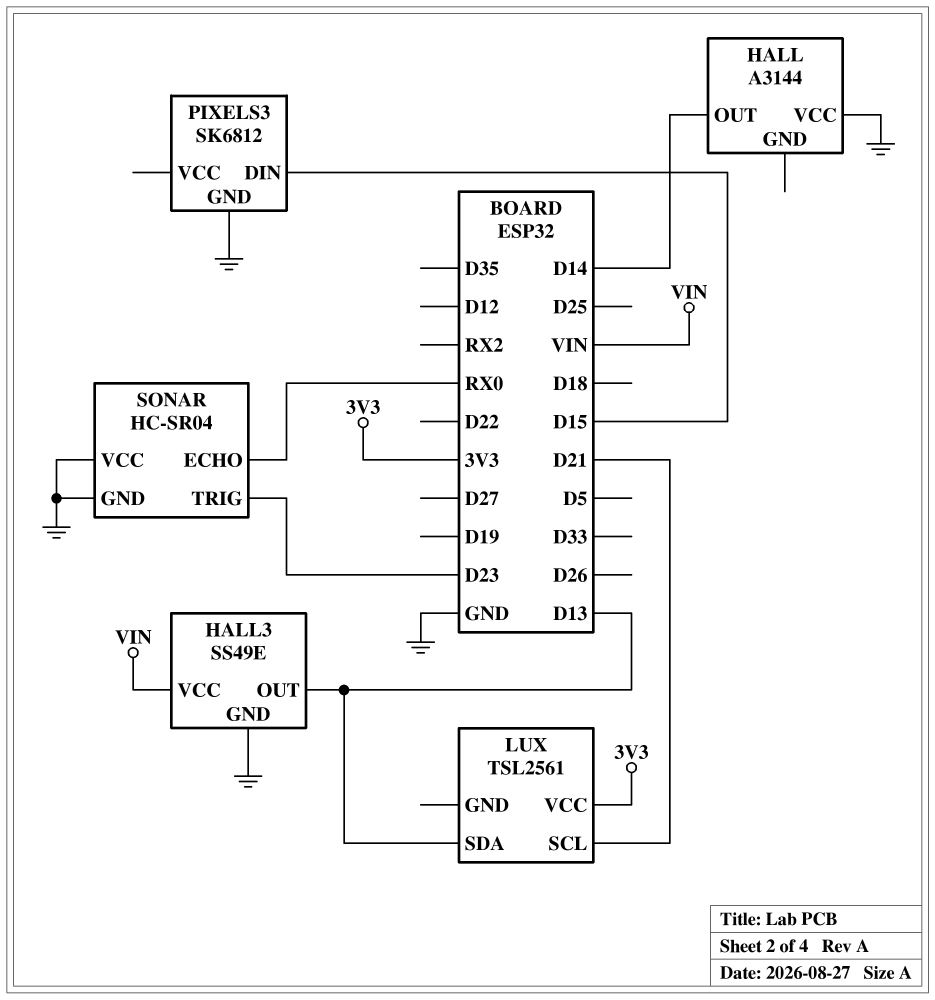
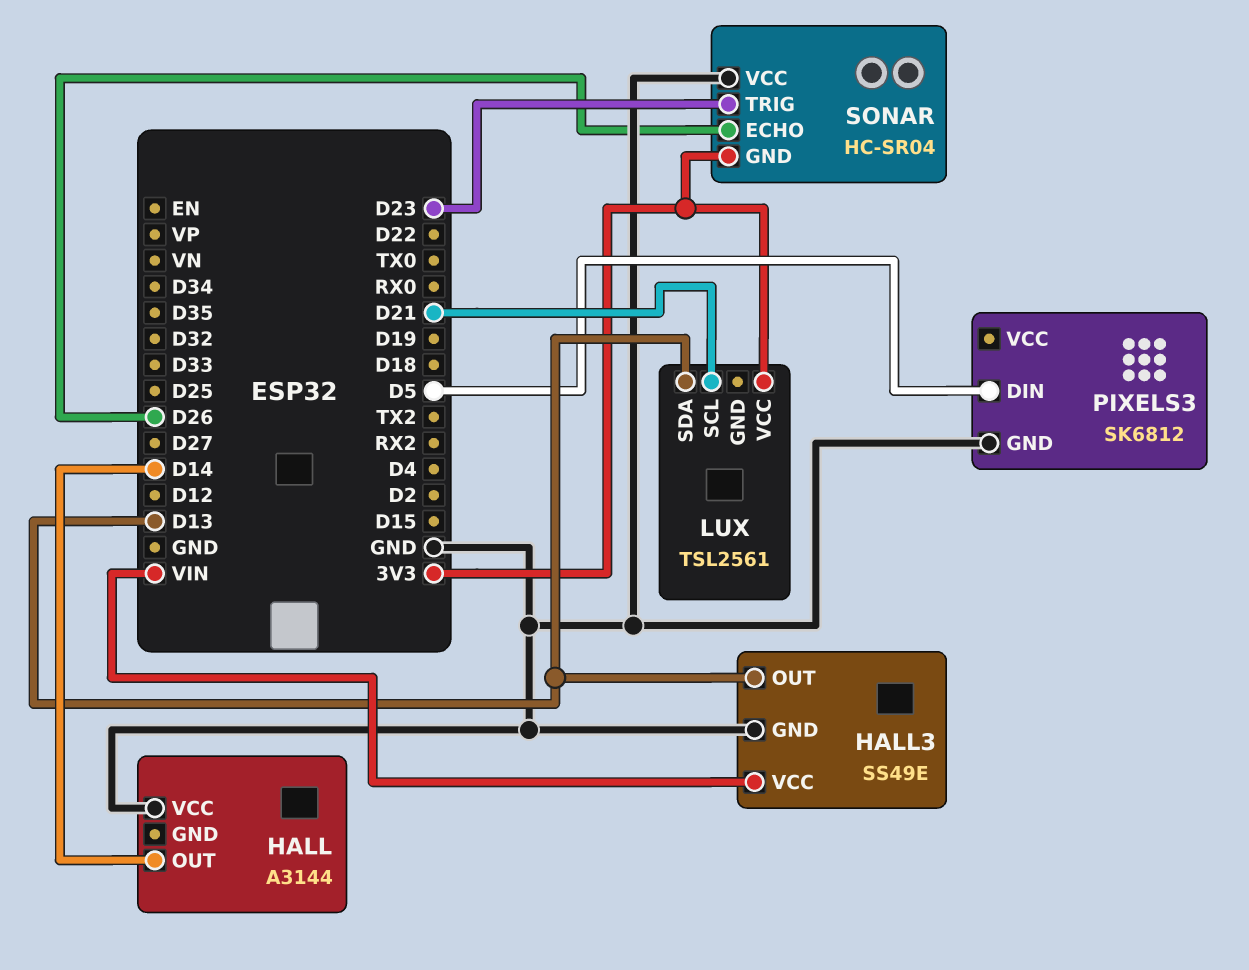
PIXELS3 pin DIN: D15 -> D5
SONAR pin ECHO: RX0 -> D26
SONAR pin GND: GND -> 3V3

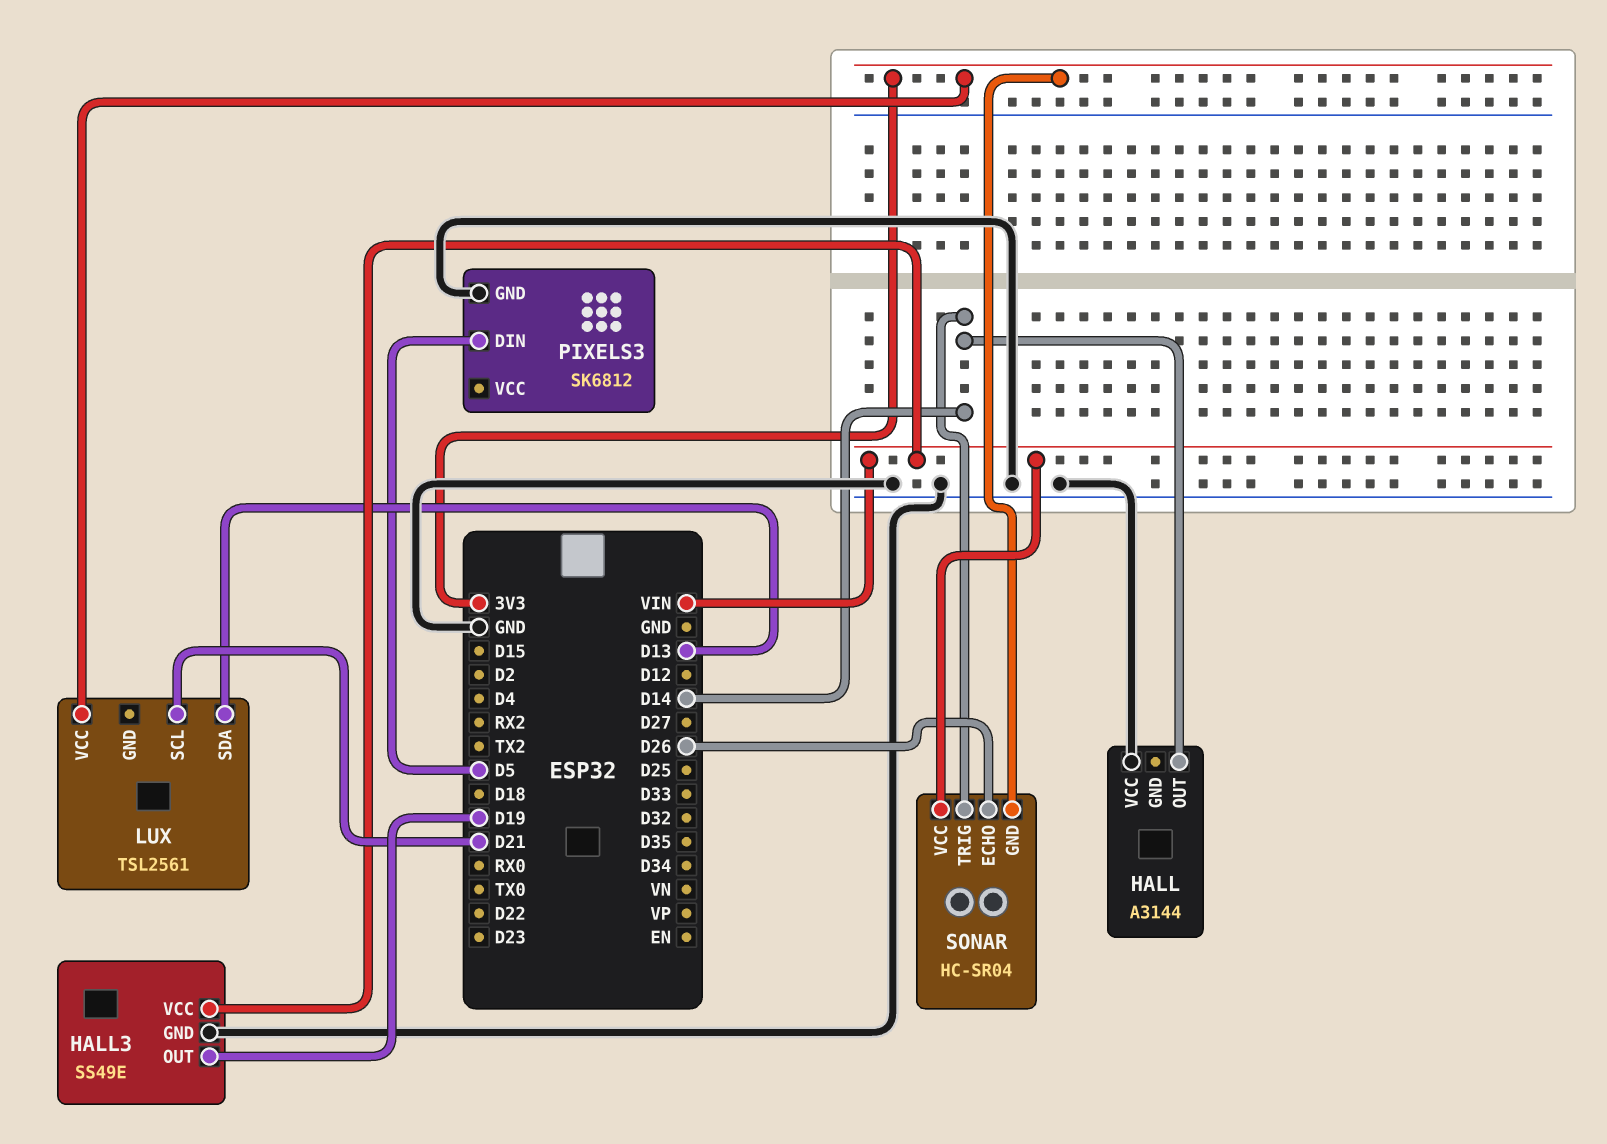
HALL3 pin OUT: D13 -> D19
SONAR pin TRIG: D23 -> D14
SONAR pin VCC: GND -> VIN

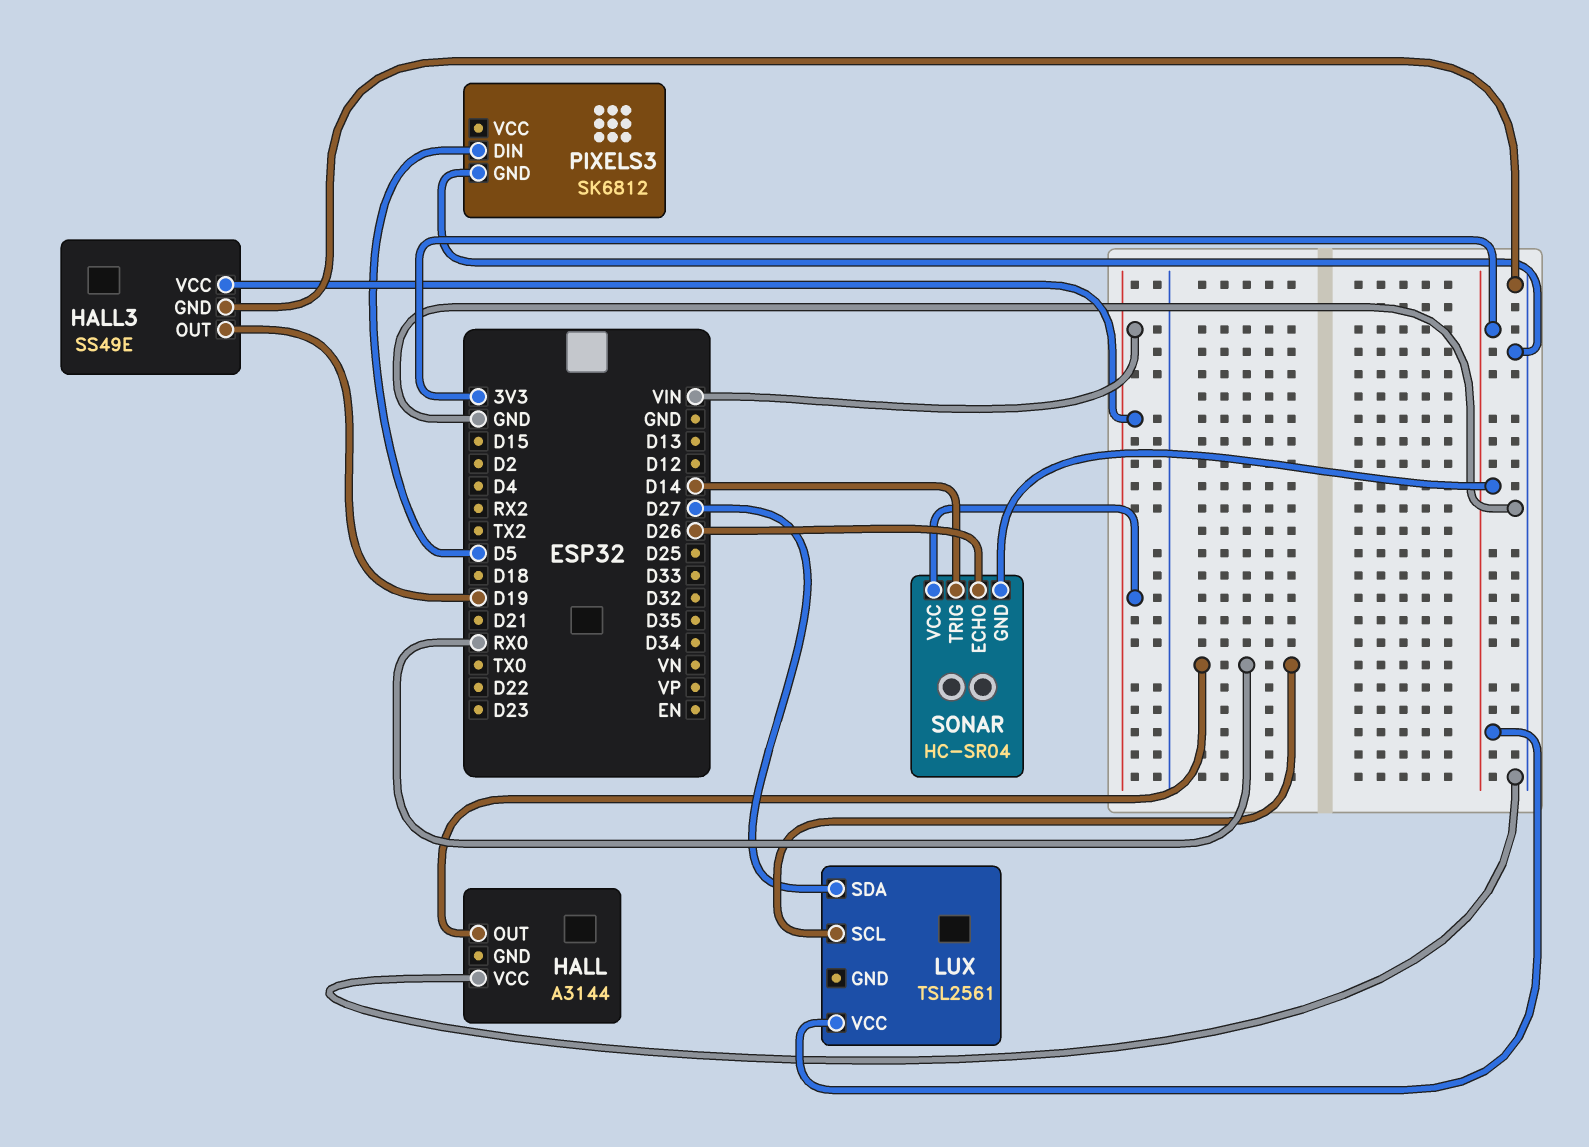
HALL pin OUT: D14 -> RX0
LUX pin SCL: D21 -> RX0
LUX pin SDA: D13 -> D27

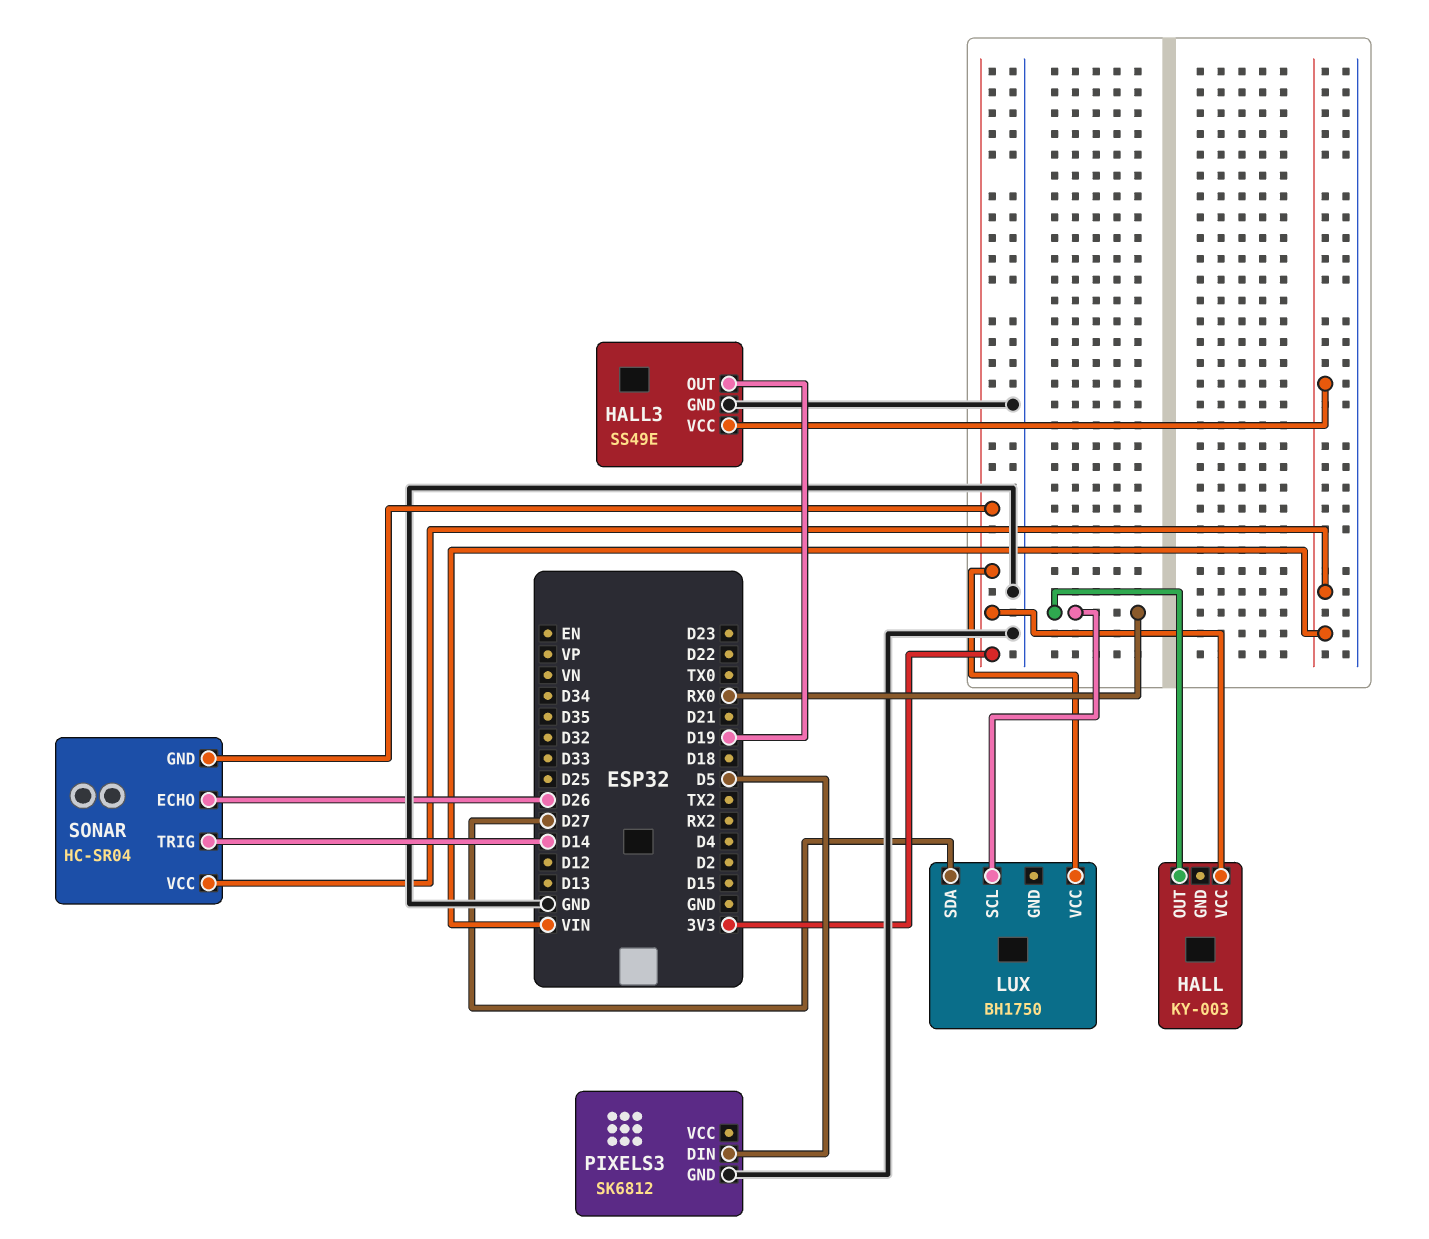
HALL: A3144 -> KY-003
HALL pin VCC: GND -> 3V3
LUX: TSL2561 -> BH1750

